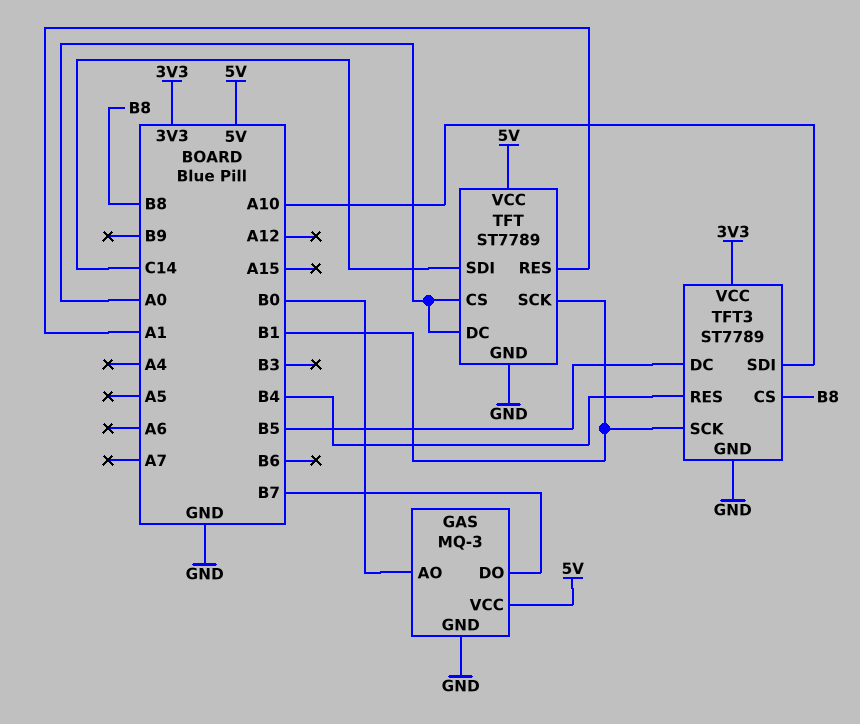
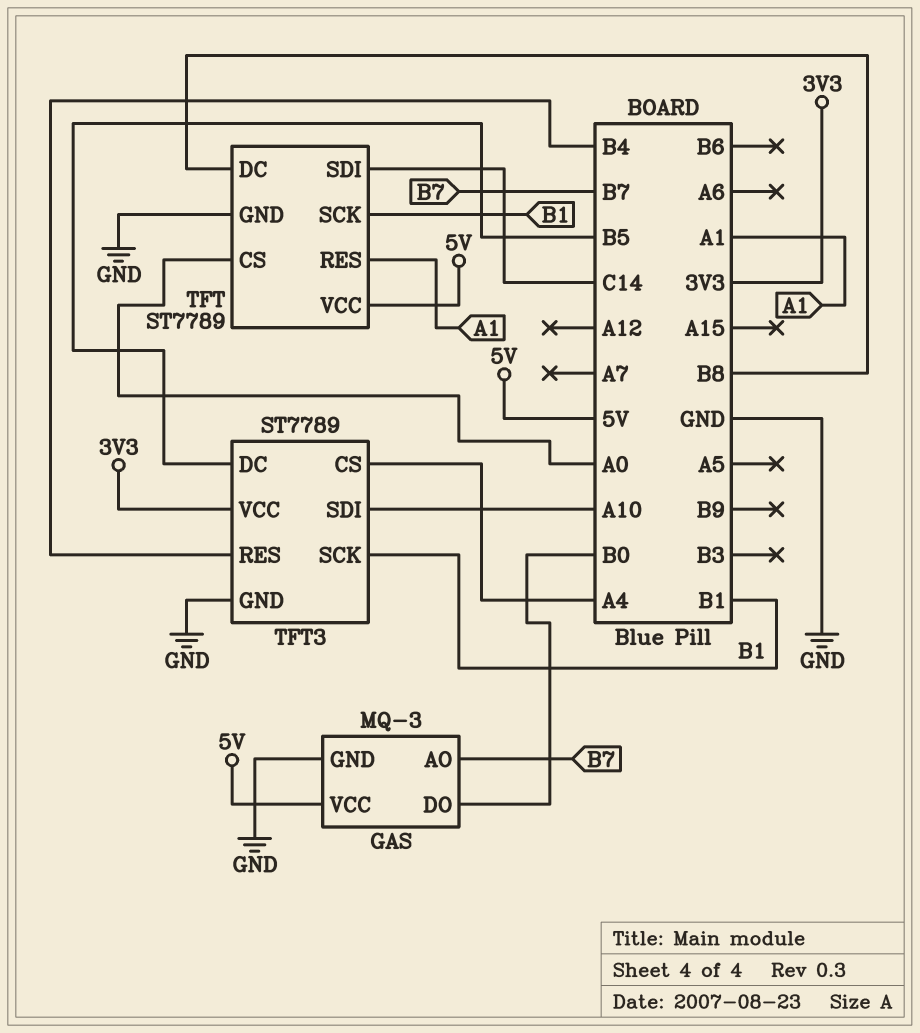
GAS pin AO: B0 -> B7
GAS pin DO: B7 -> B0
TFT pin DC: A0 -> B8
TFT3 pin CS: B8 -> A4

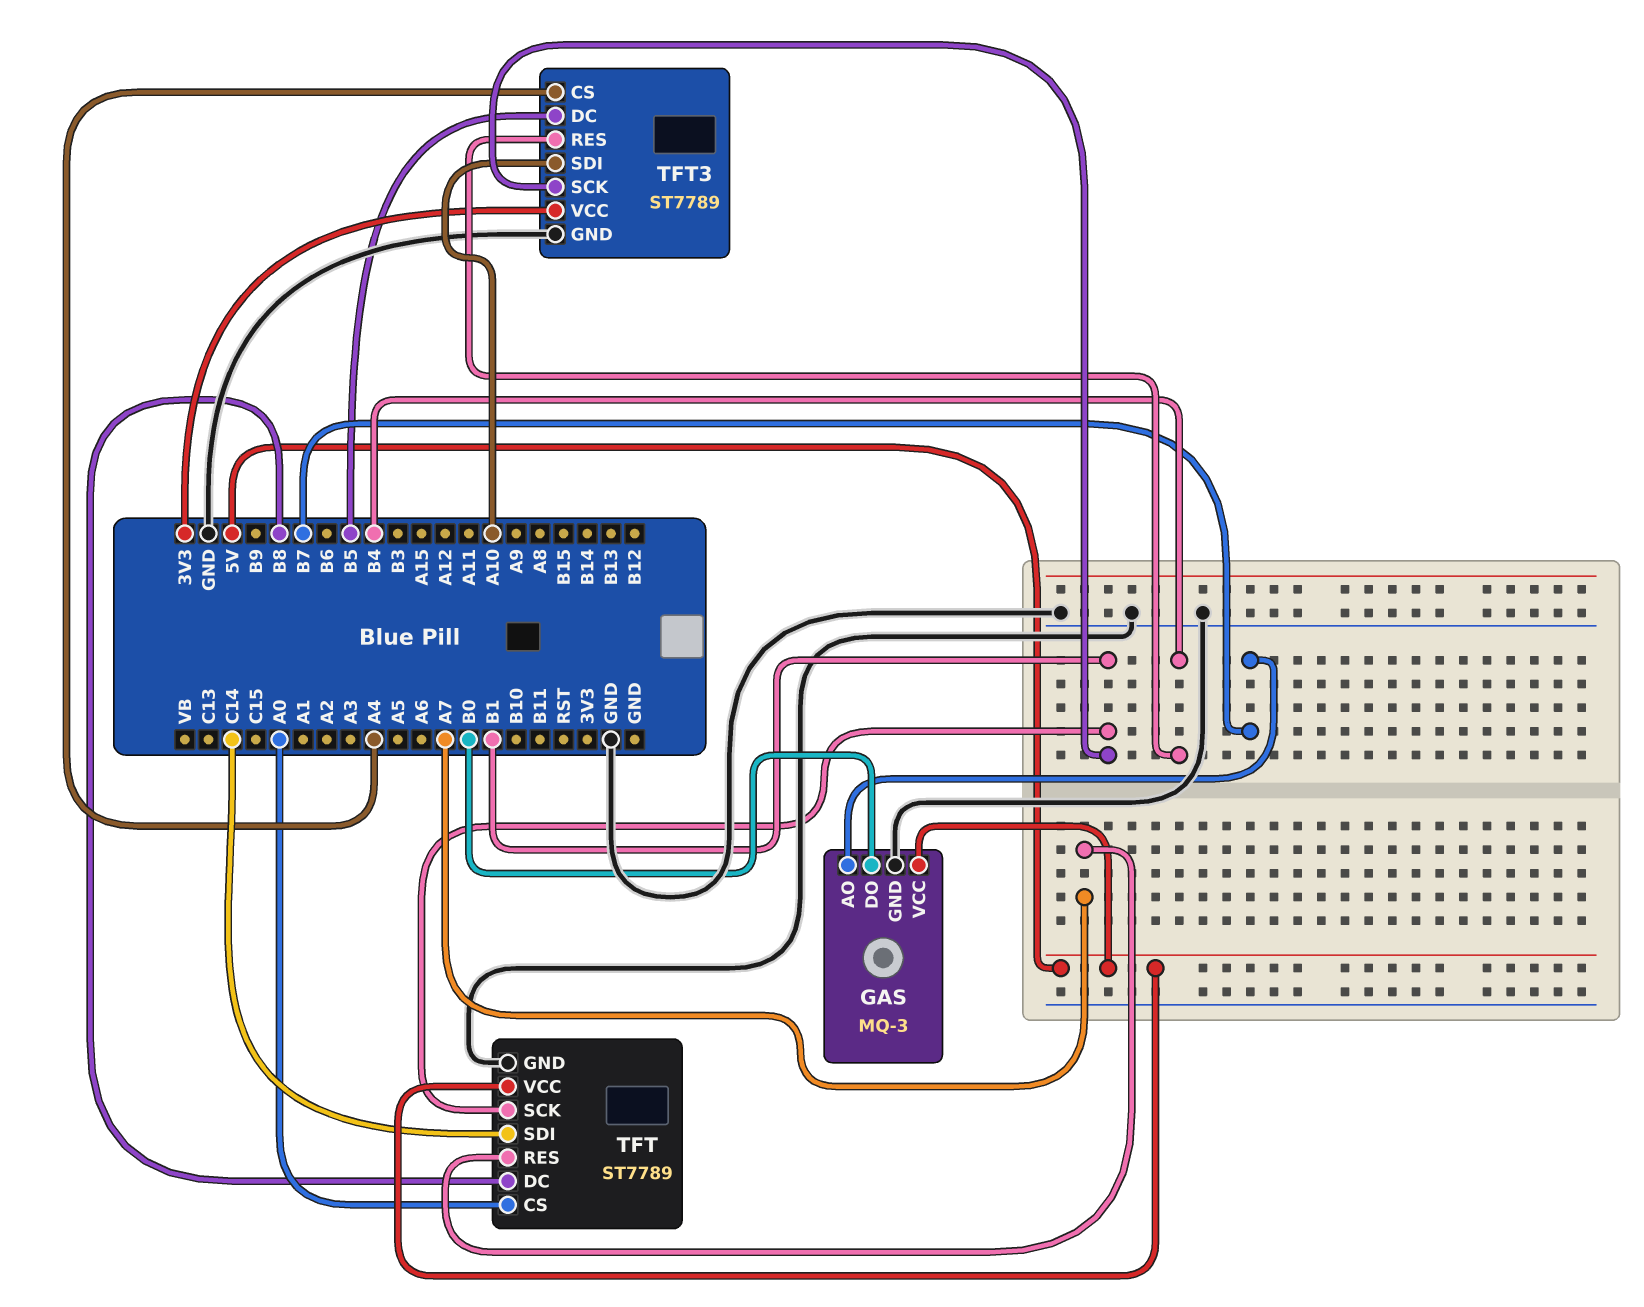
TFT pin RES: A1 -> A7

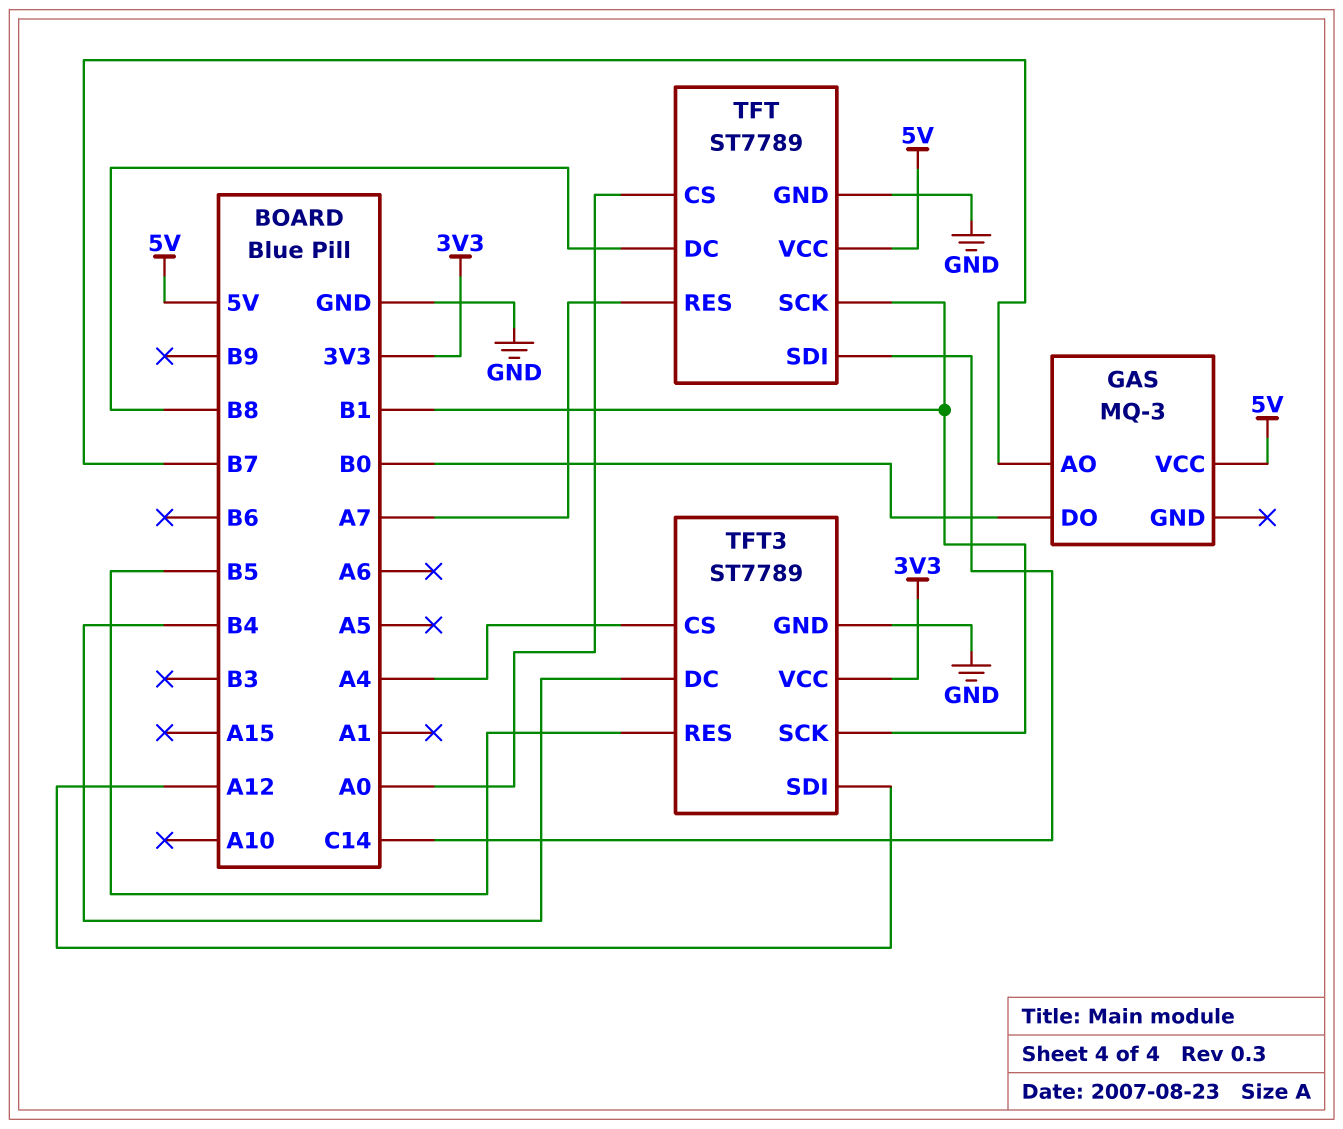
GAS pin GND: GND -> none
TFT3 pin DC: B5 -> B4
TFT3 pin RES: B4 -> B5
TFT3 pin SDI: A10 -> A12

